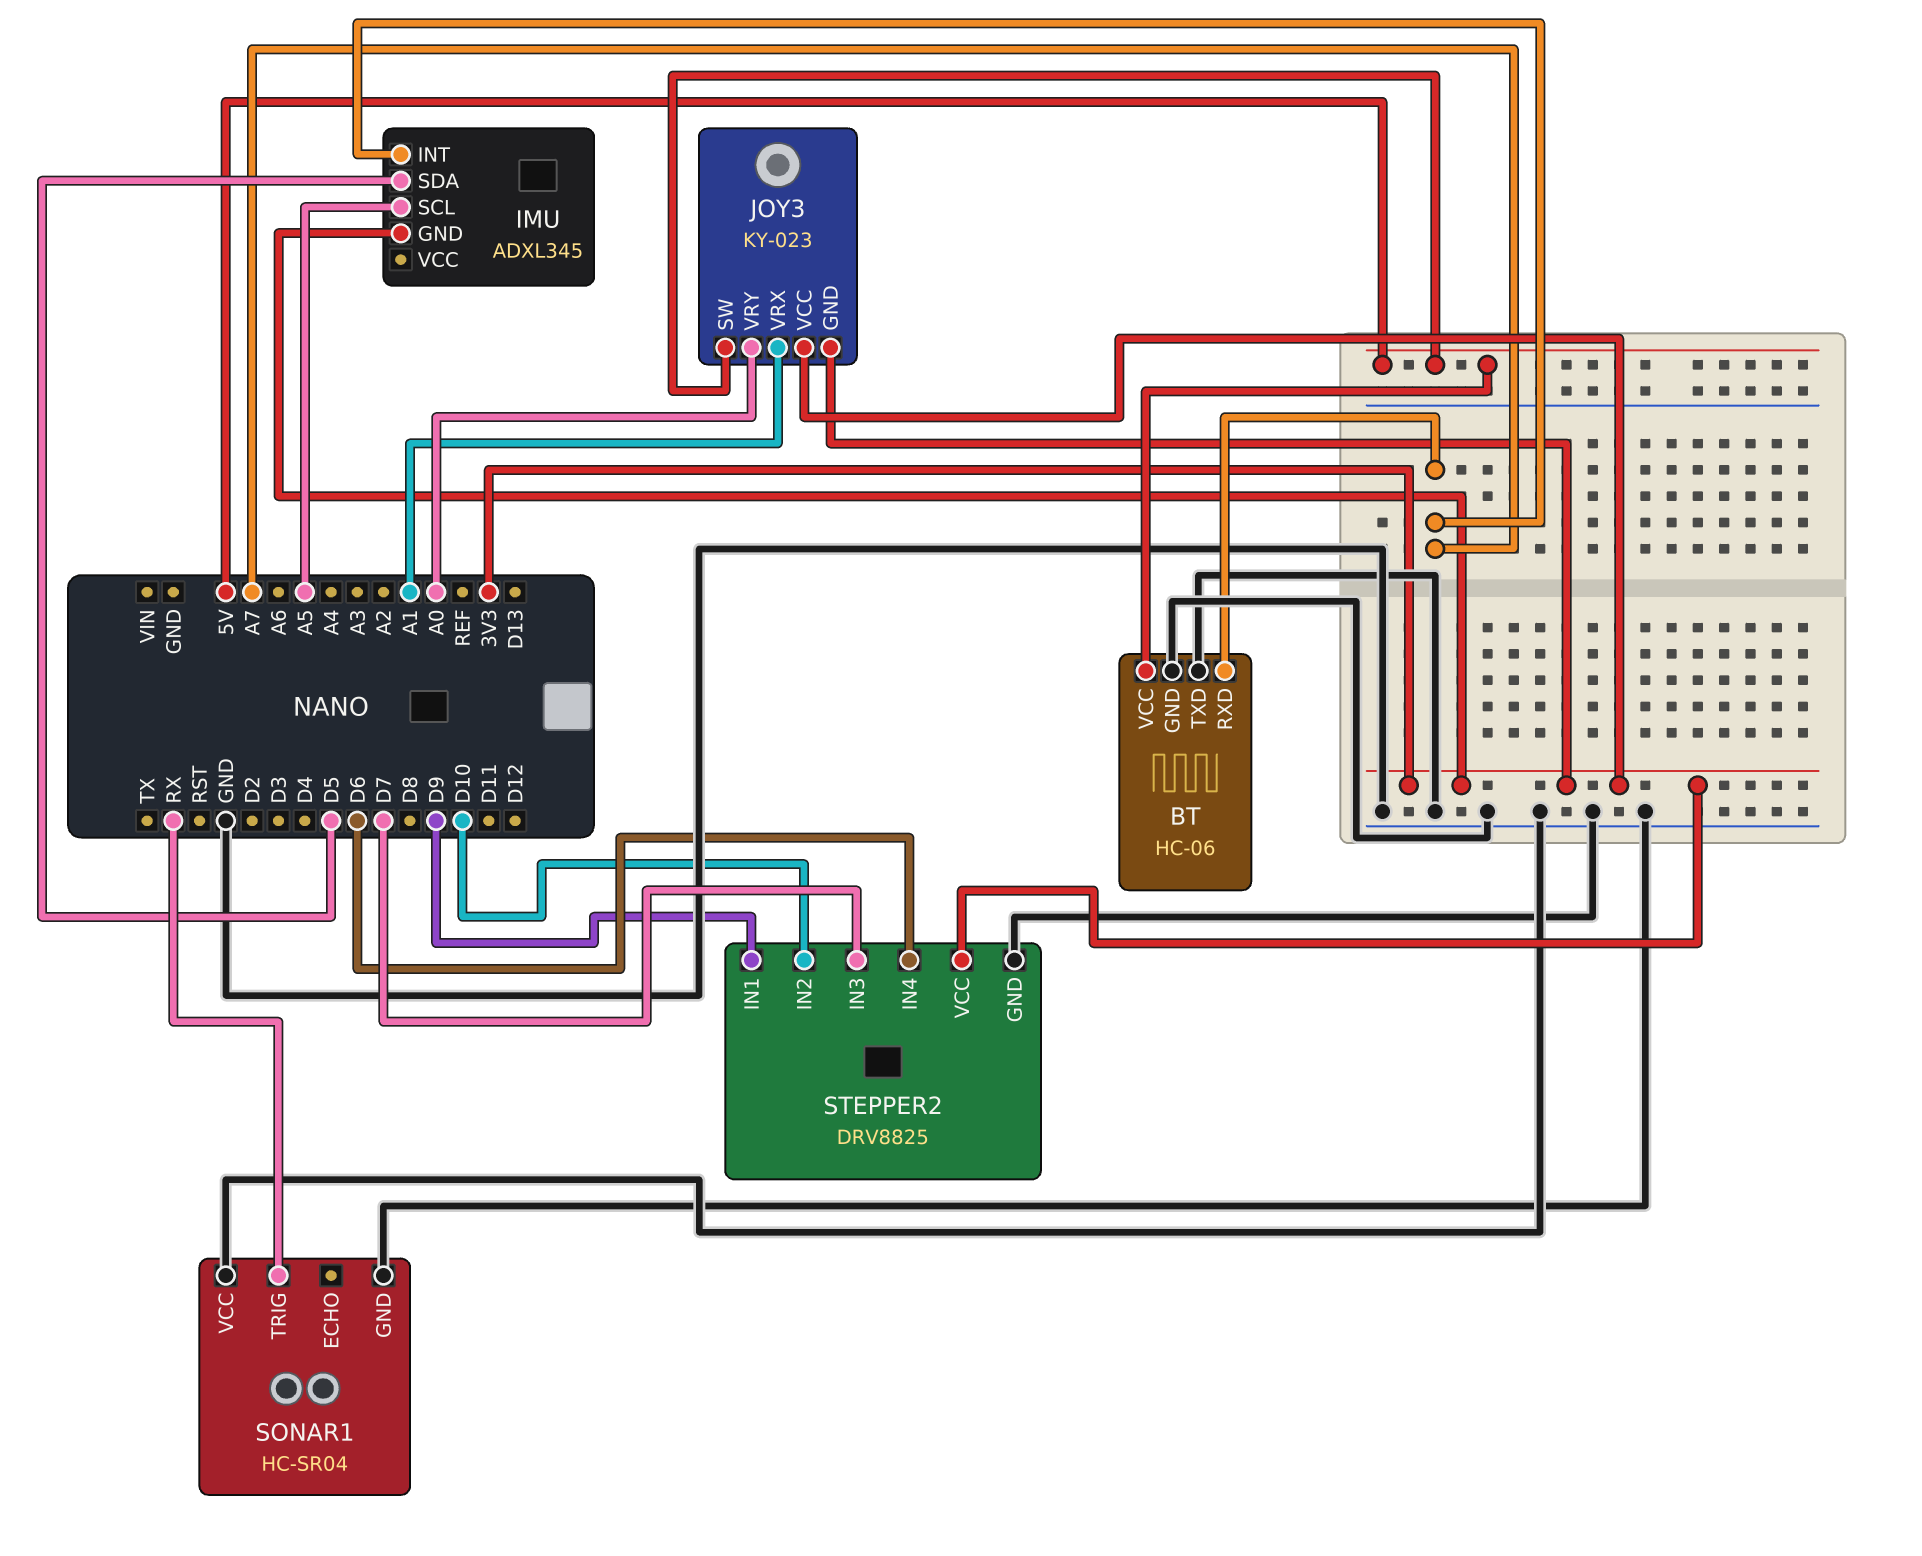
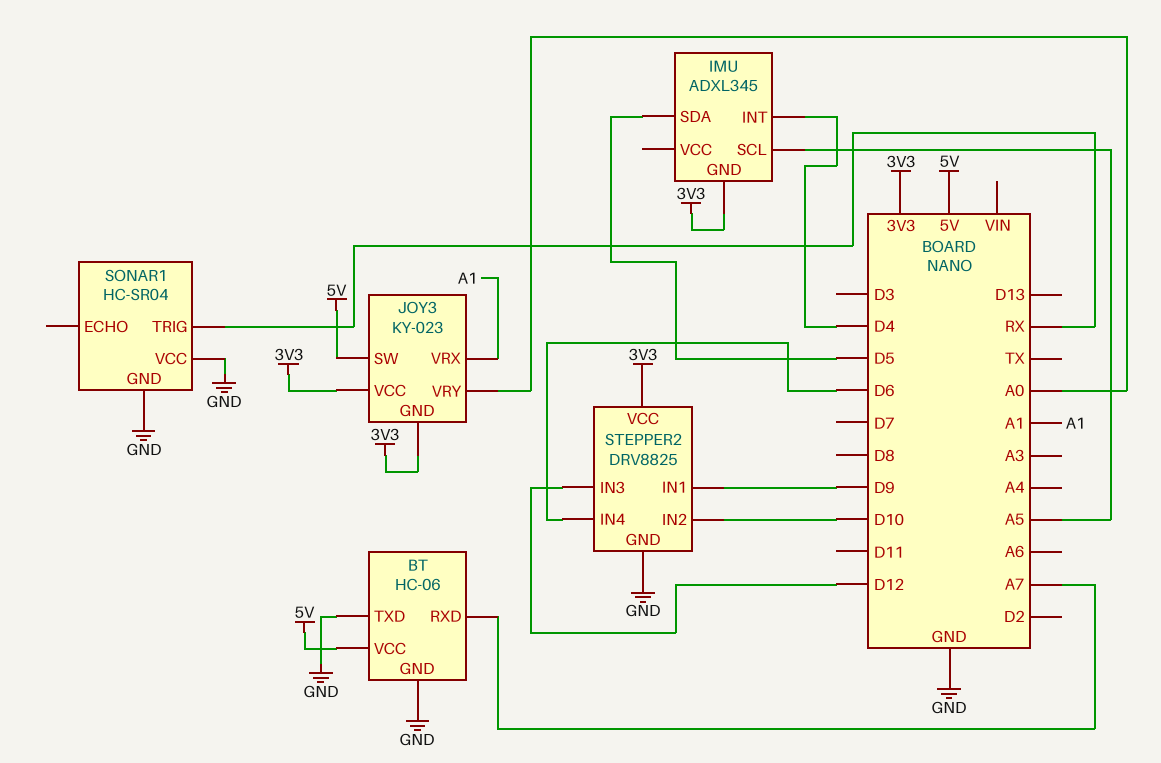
IMU pin INT: A7 -> D4
STEPPER2 pin IN3: D7 -> D12

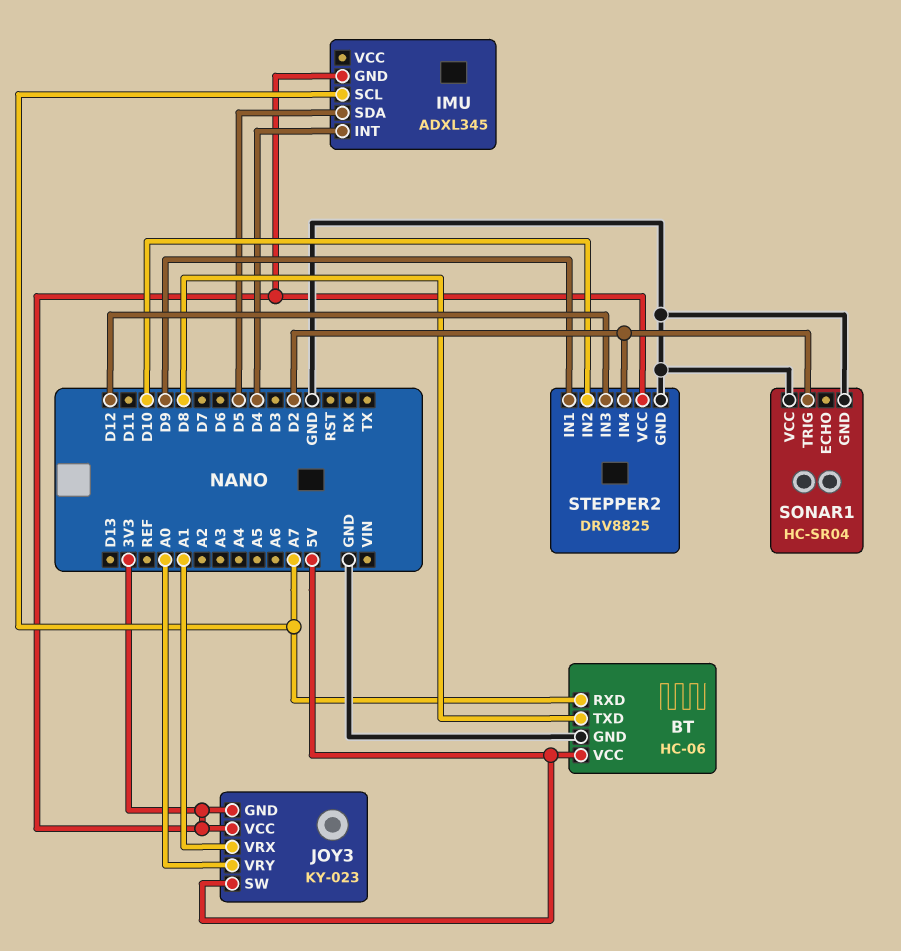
BT pin TXD: GND -> D8
IMU pin SCL: A5 -> A7
SONAR1 pin TRIG: RX -> D2
STEPPER2 pin IN4: D6 -> D2

